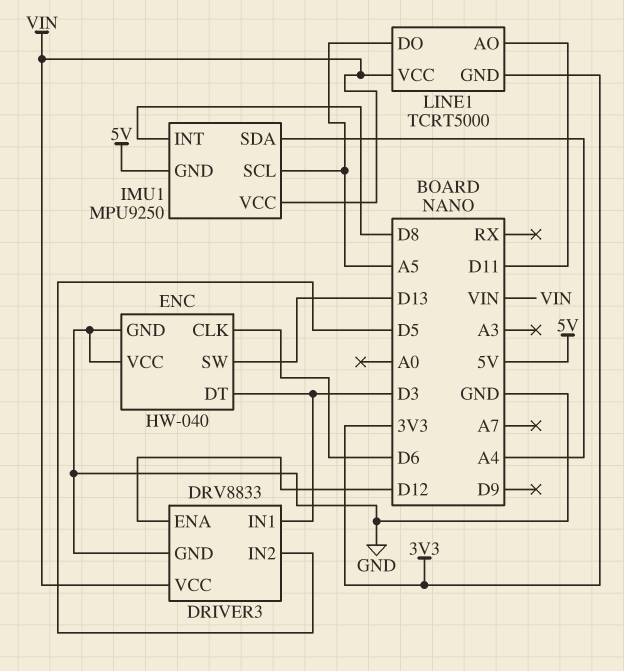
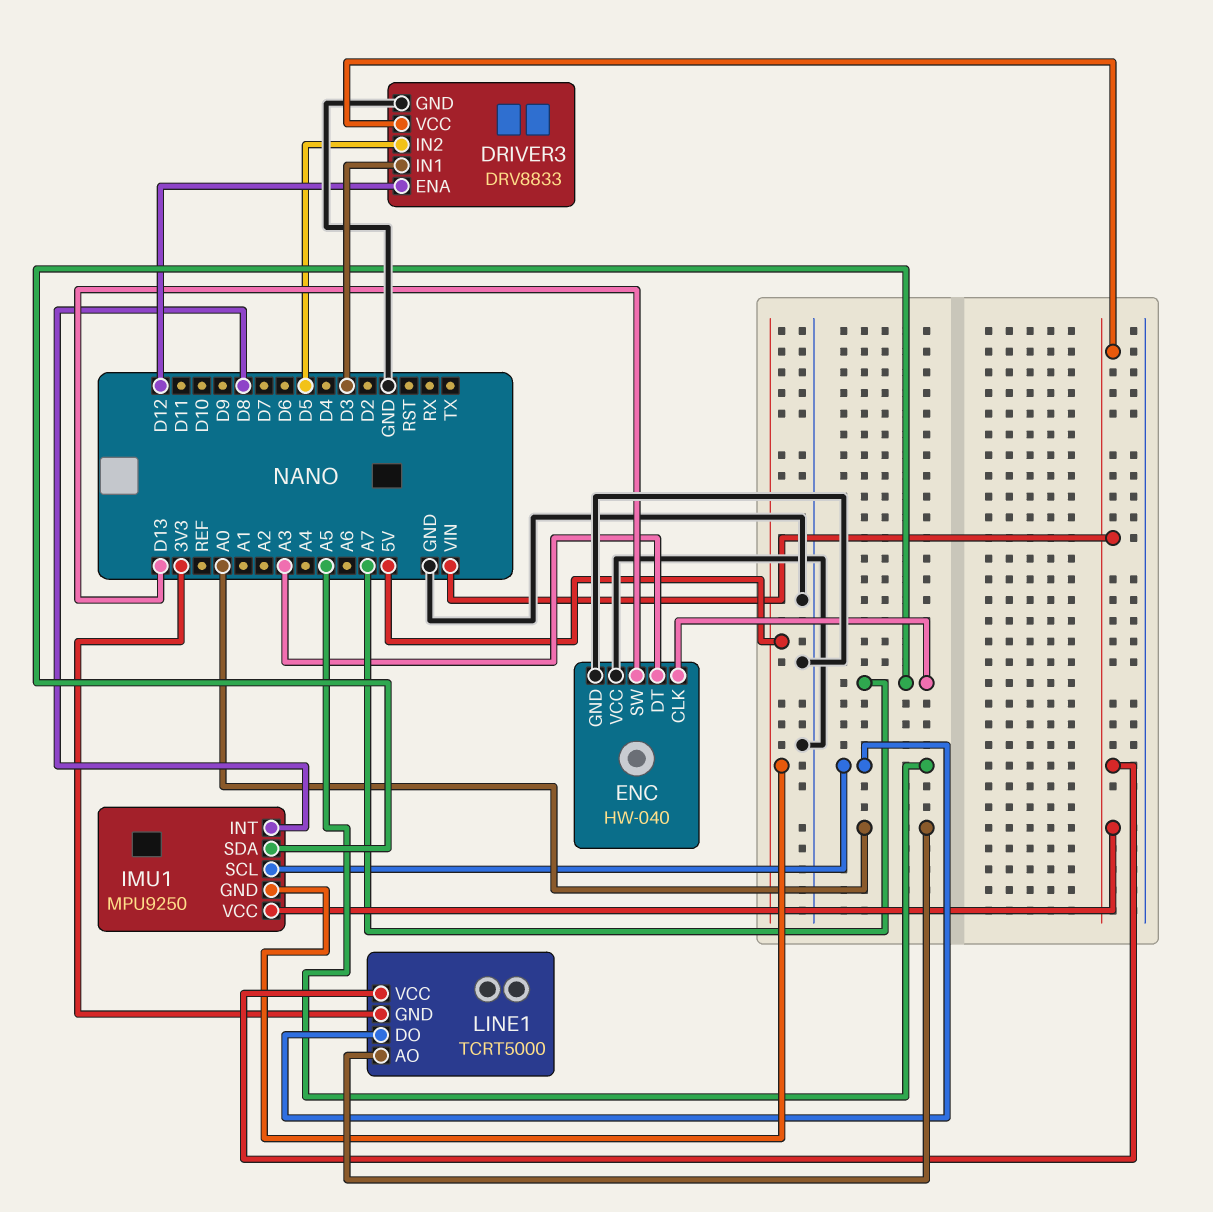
ENC pin CLK: D6 -> A7
ENC pin DT: D3 -> A3
IMU1 pin SDA: A4 -> A7
LINE1 pin AO: D11 -> A0

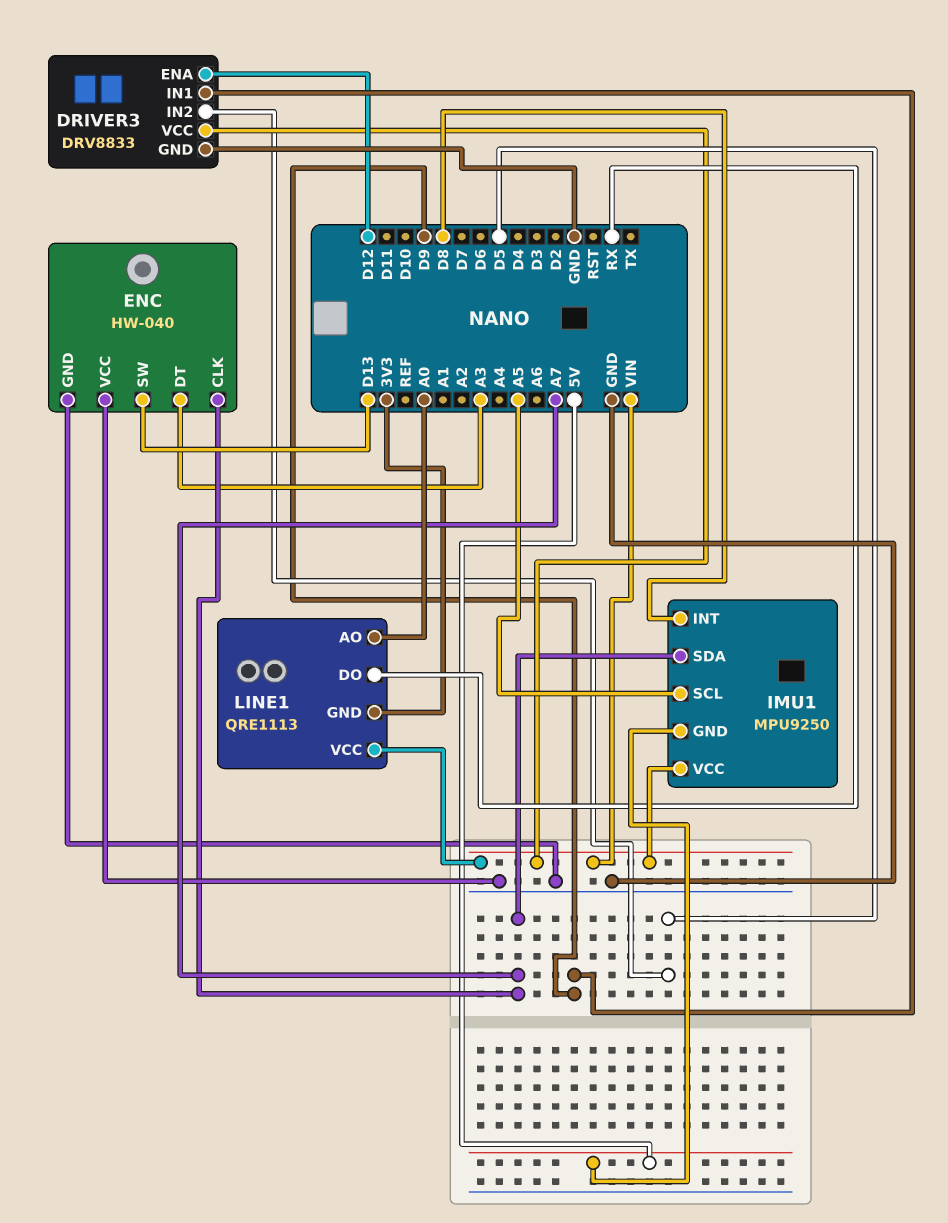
DRIVER3 pin IN1: D3 -> D9
LINE1: TCRT5000 -> QRE1113
LINE1 pin DO: A5 -> RX

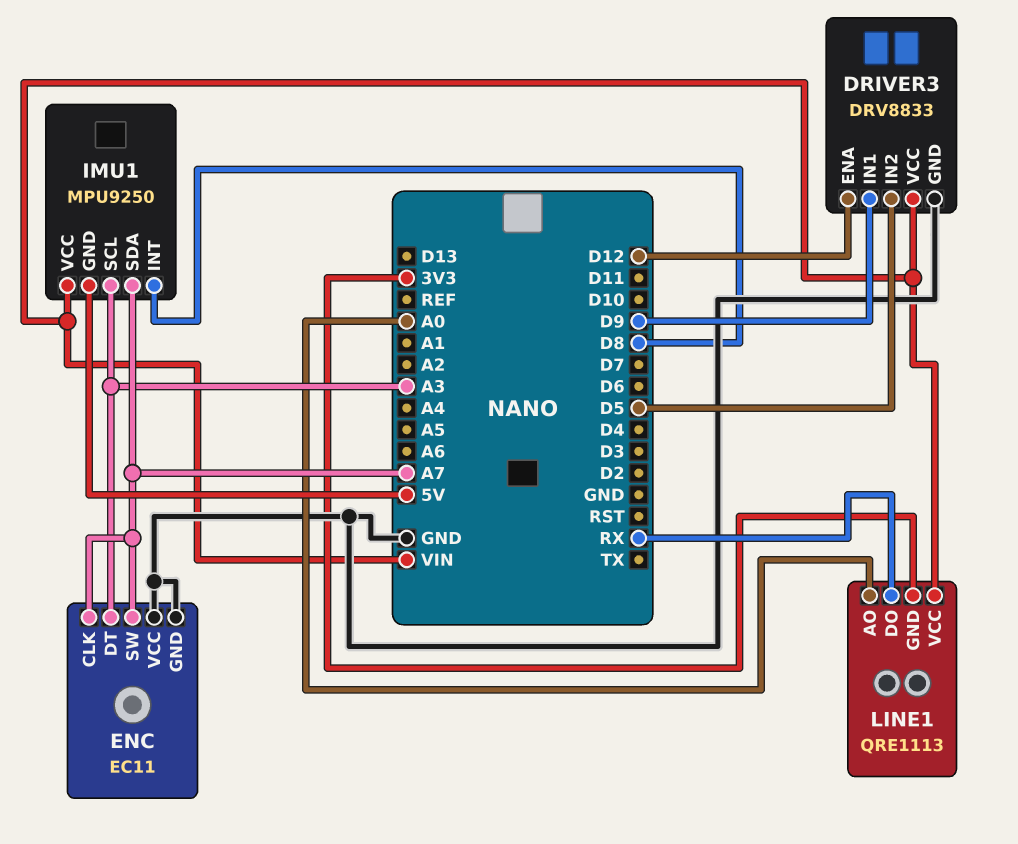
ENC: HW-040 -> EC11
ENC pin SW: D13 -> A7
IMU1 pin SCL: A5 -> A3

